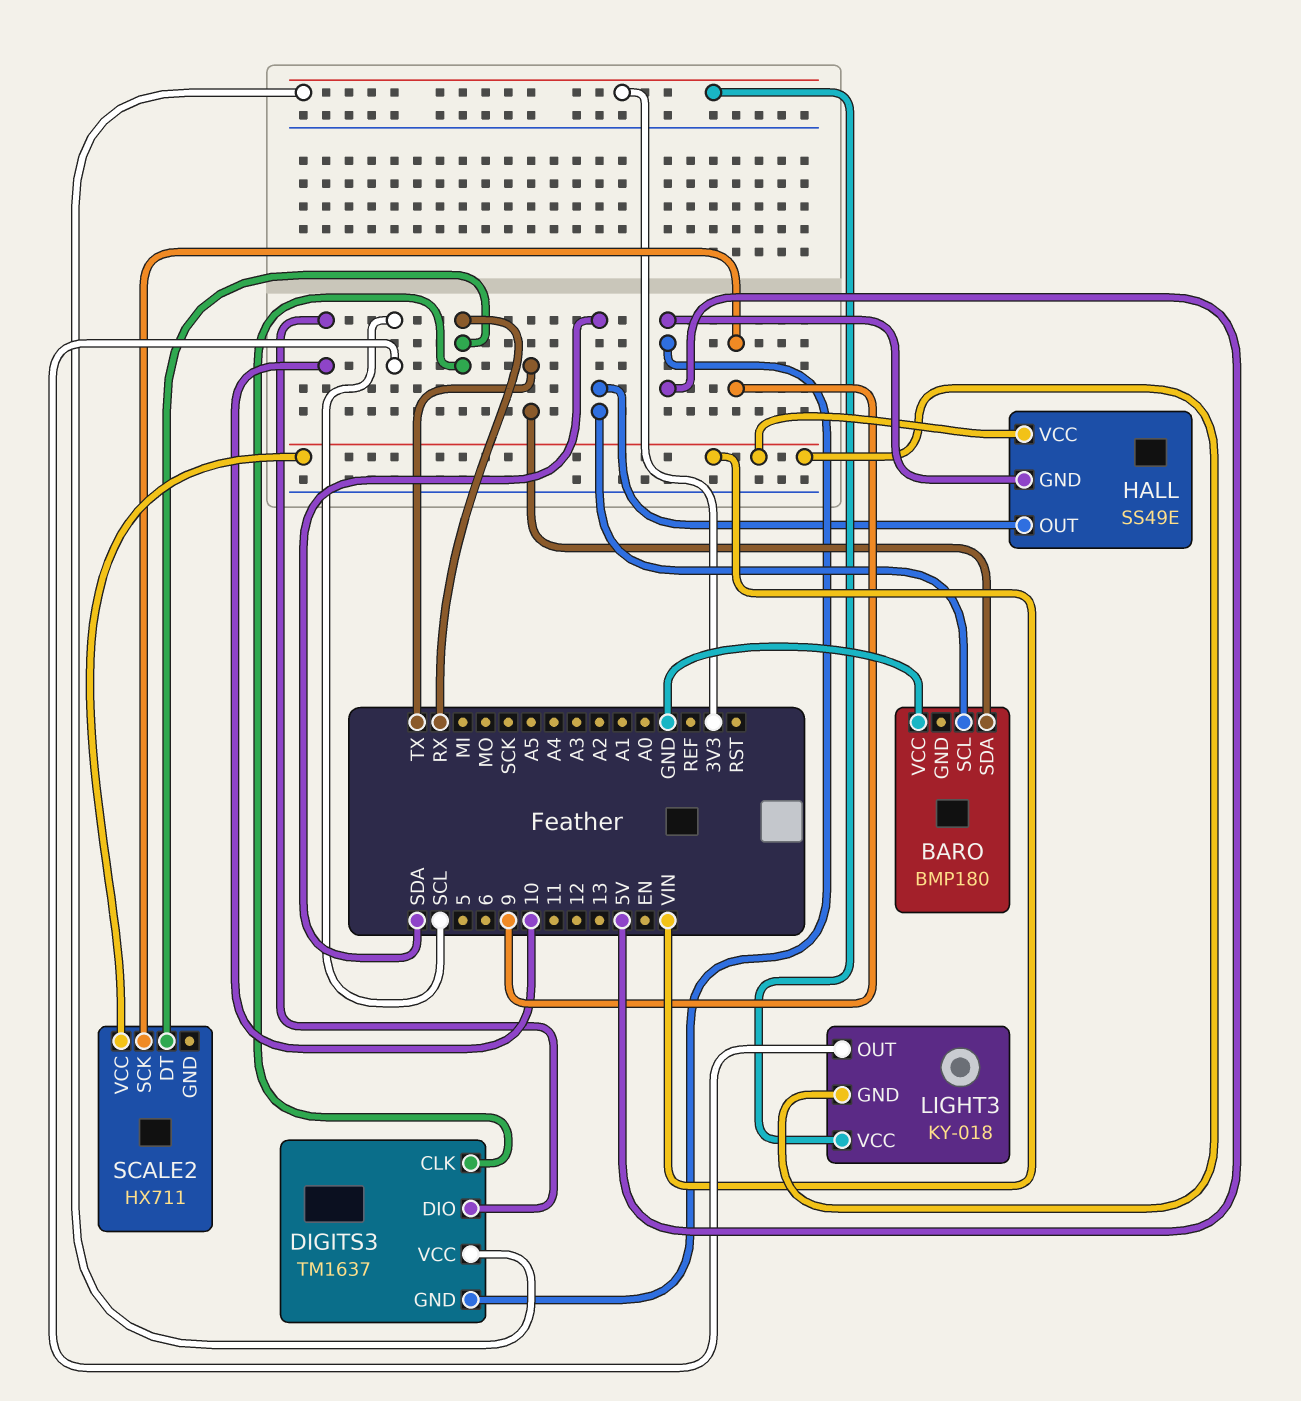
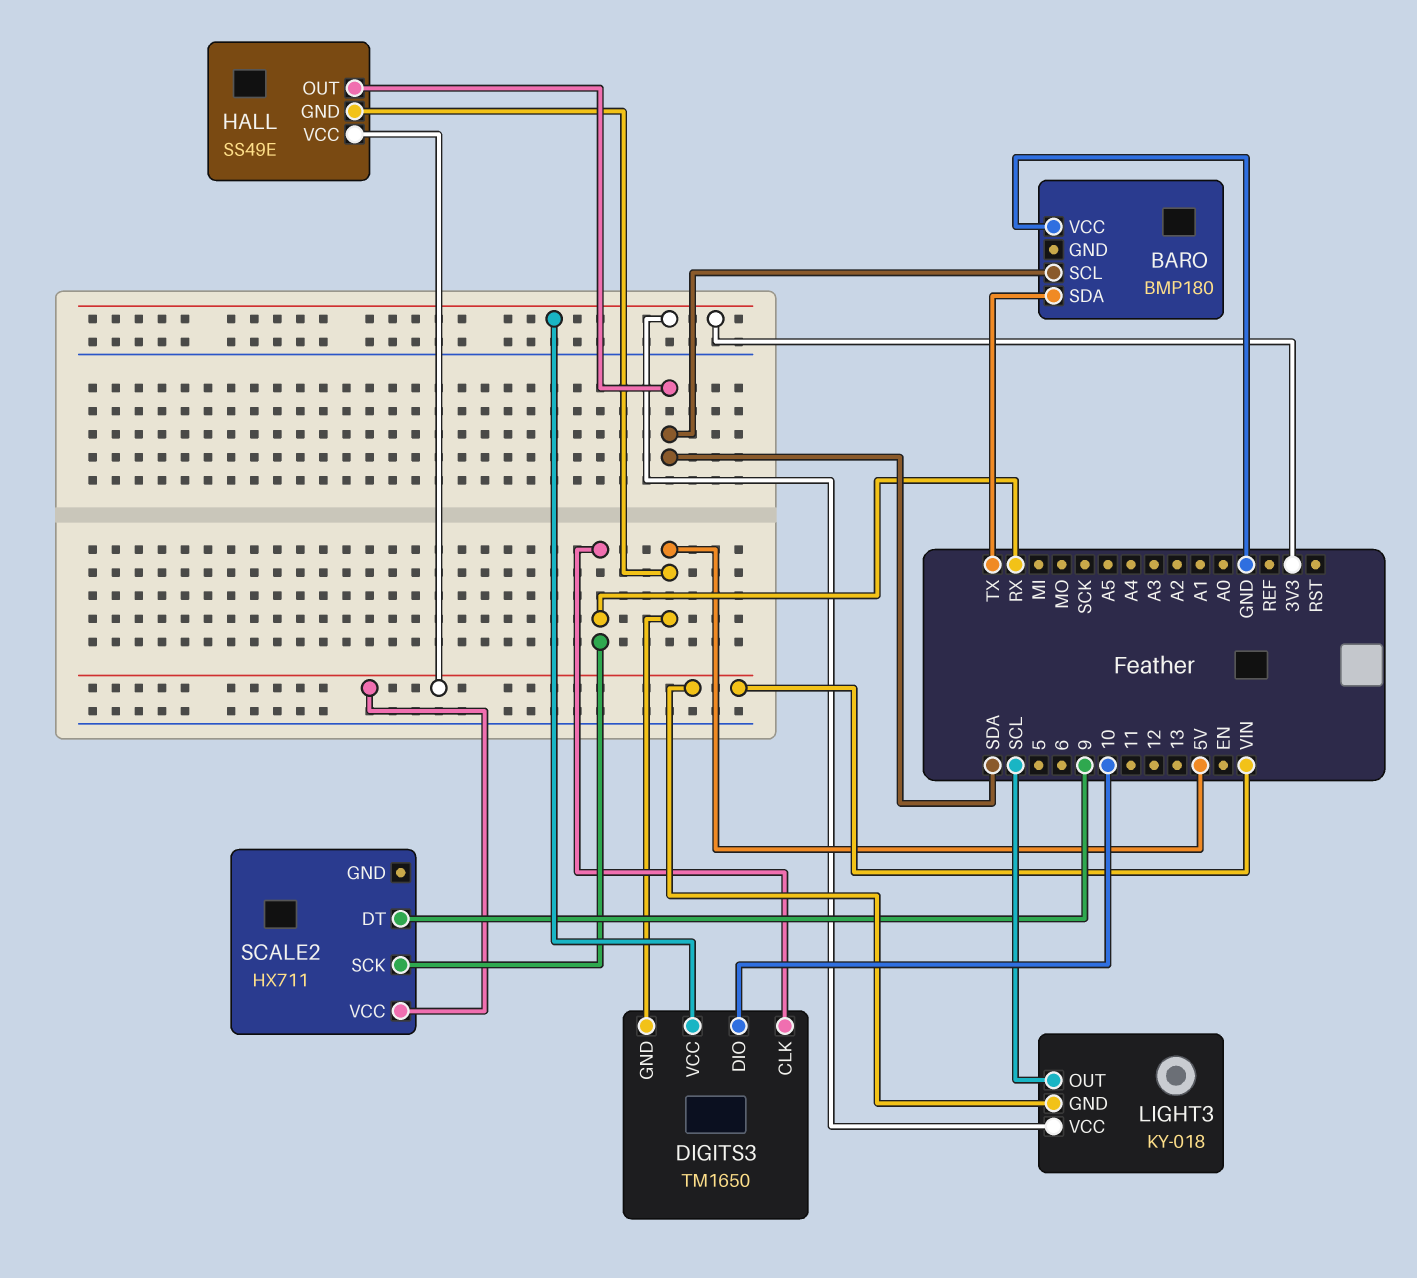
DIGITS3: TM1637 -> TM1650
SCALE2 pin DT: RX -> 9
SCALE2 pin SCK: 9 -> RX

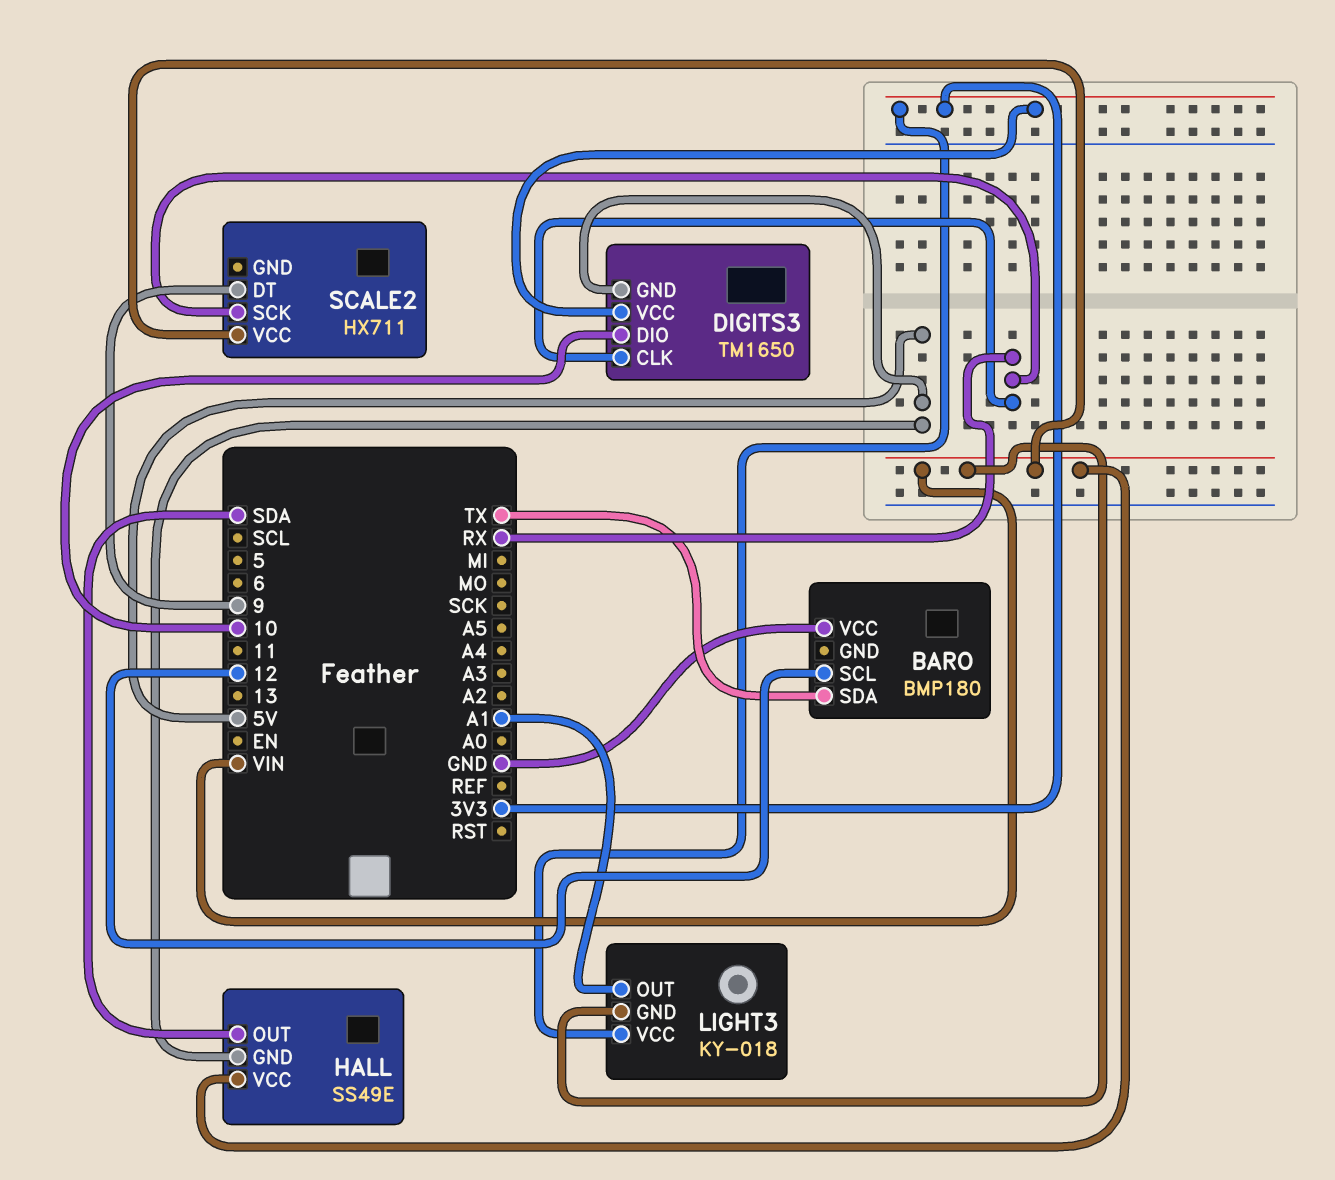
BARO pin SCL: SDA -> 12
LIGHT3 pin OUT: SCL -> A1

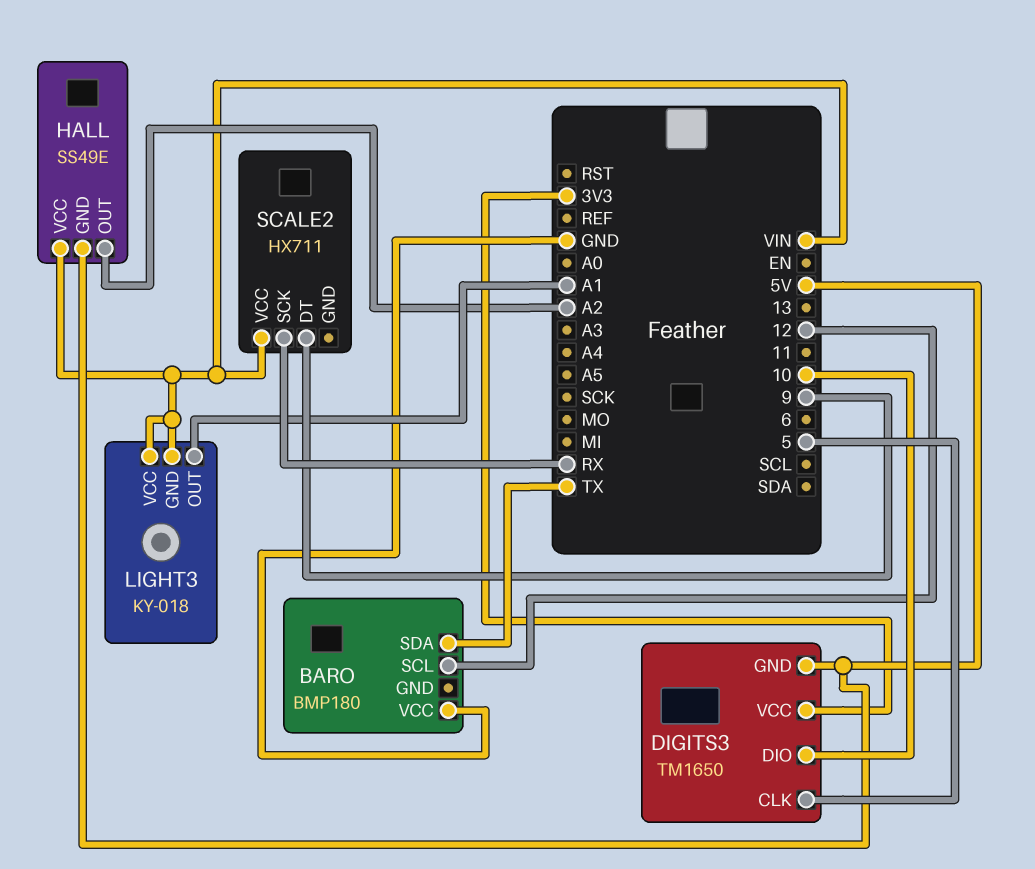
DIGITS3 pin CLK: RX -> 5
HALL pin OUT: SDA -> A2
LIGHT3 pin VCC: 3V3 -> VIN

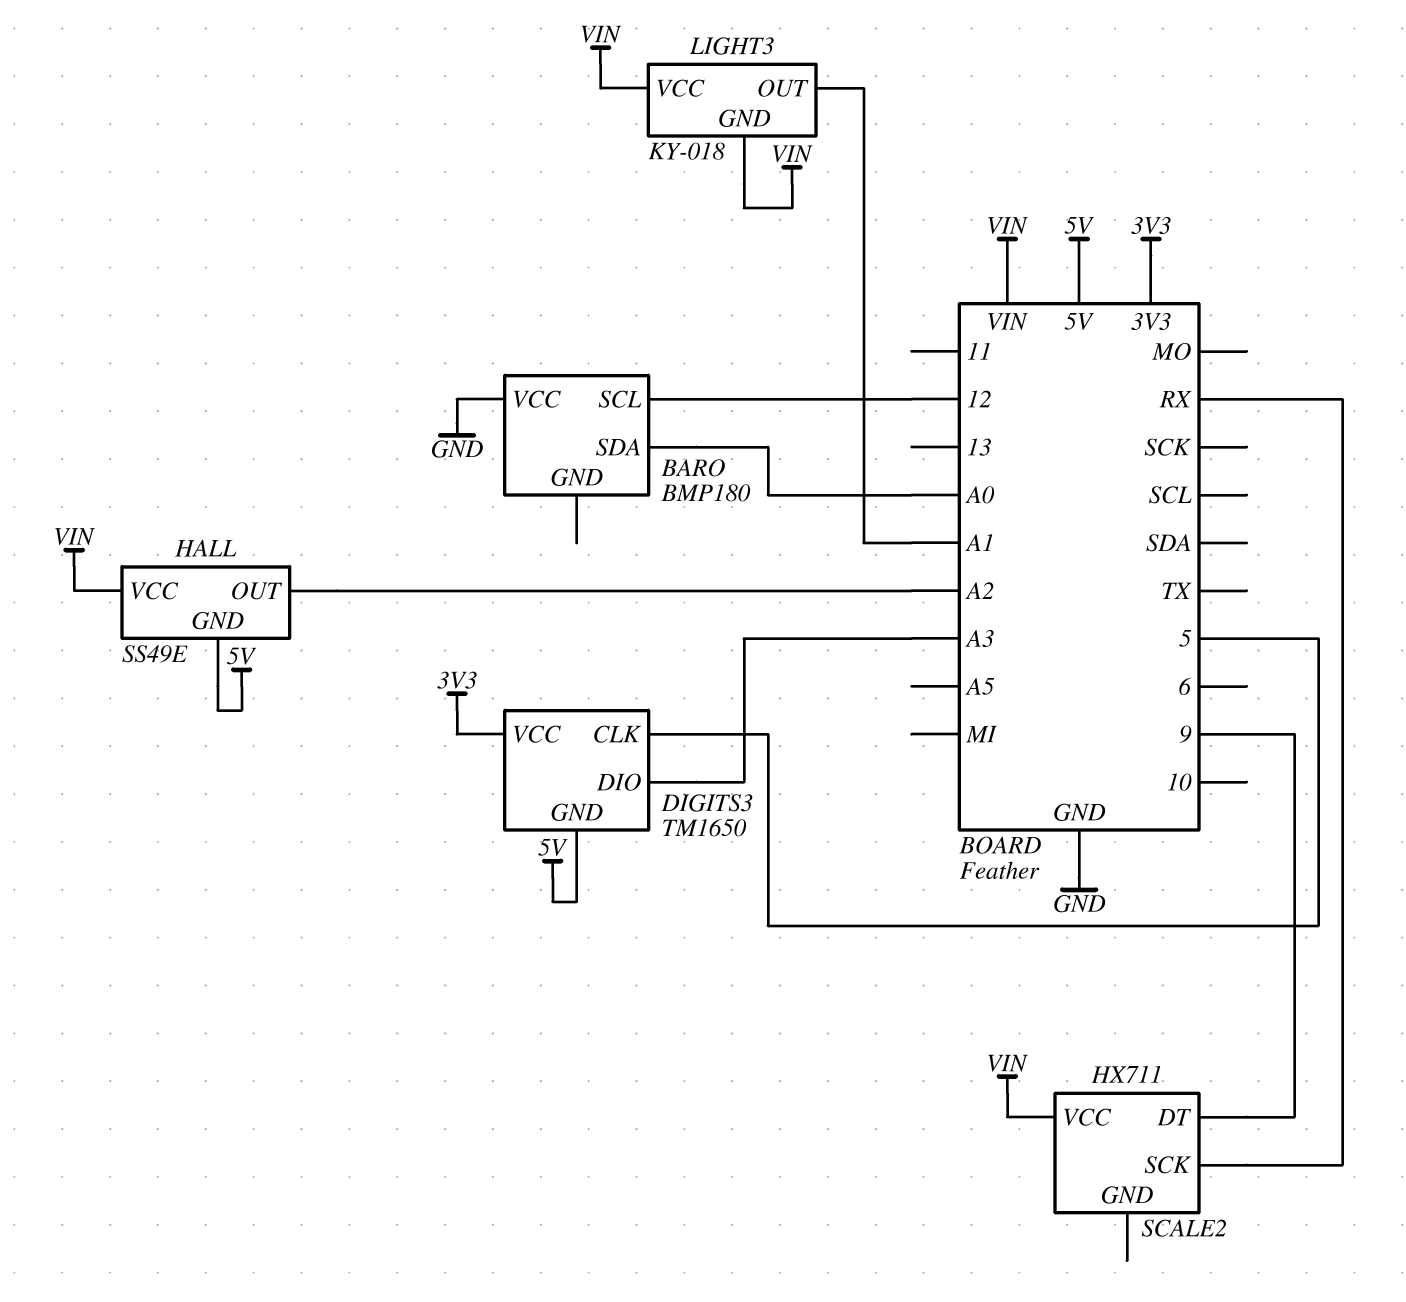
BARO pin SDA: TX -> A0
DIGITS3 pin DIO: 10 -> A3

